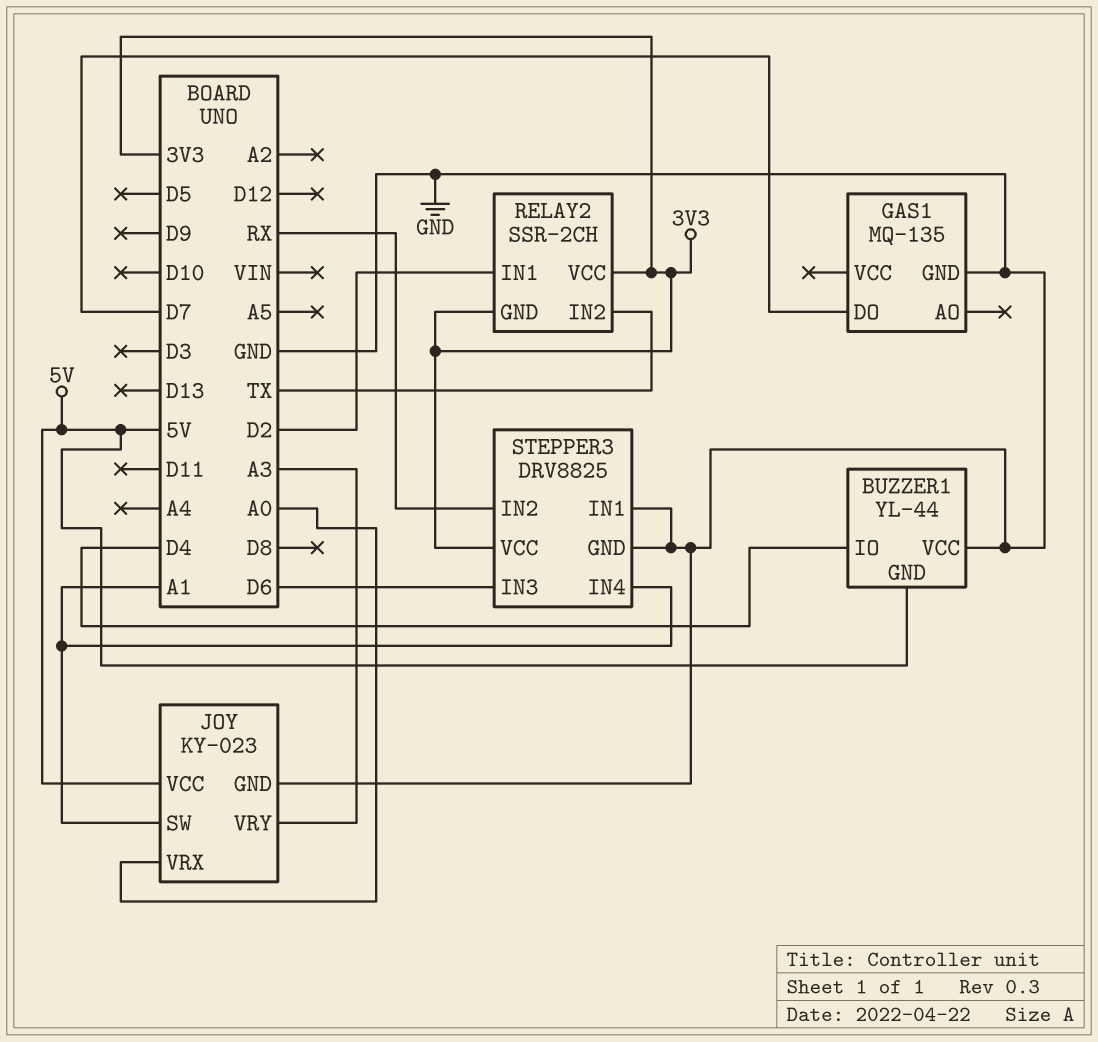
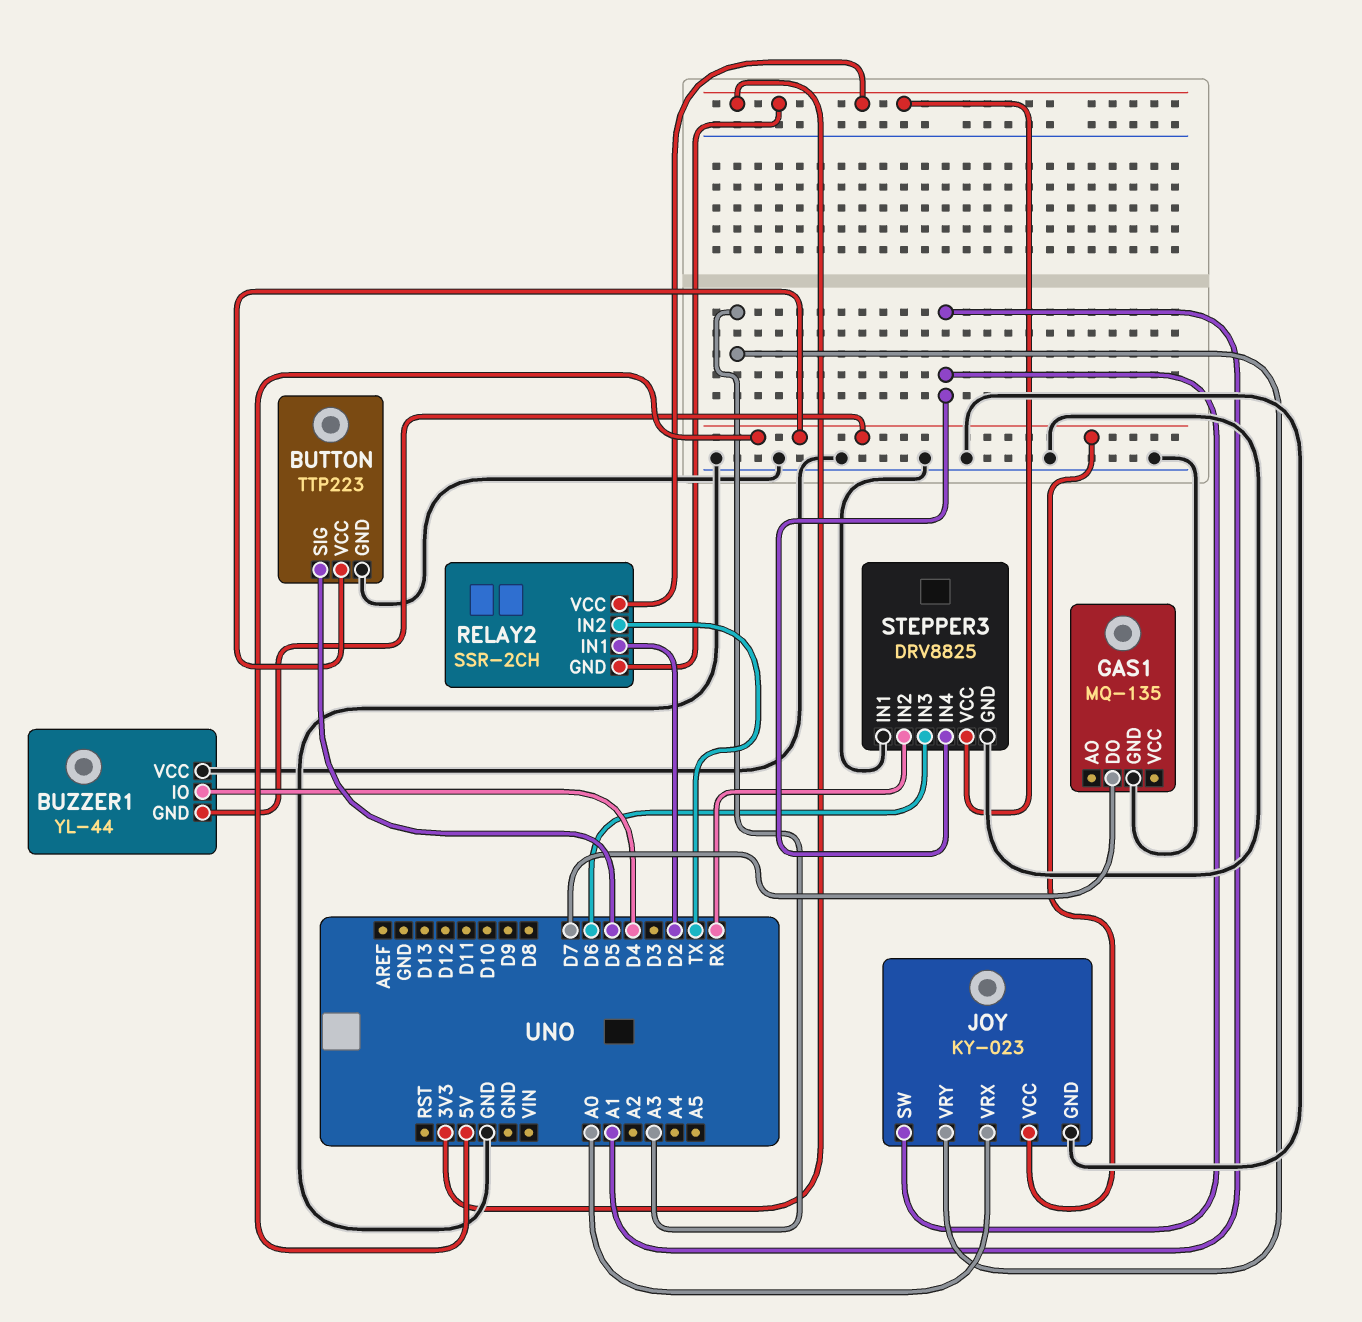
BUTTON: none -> TTP223
BUTTON pin GND: none -> GND
BUTTON pin SIG: none -> D5
BUTTON pin VCC: none -> 5V

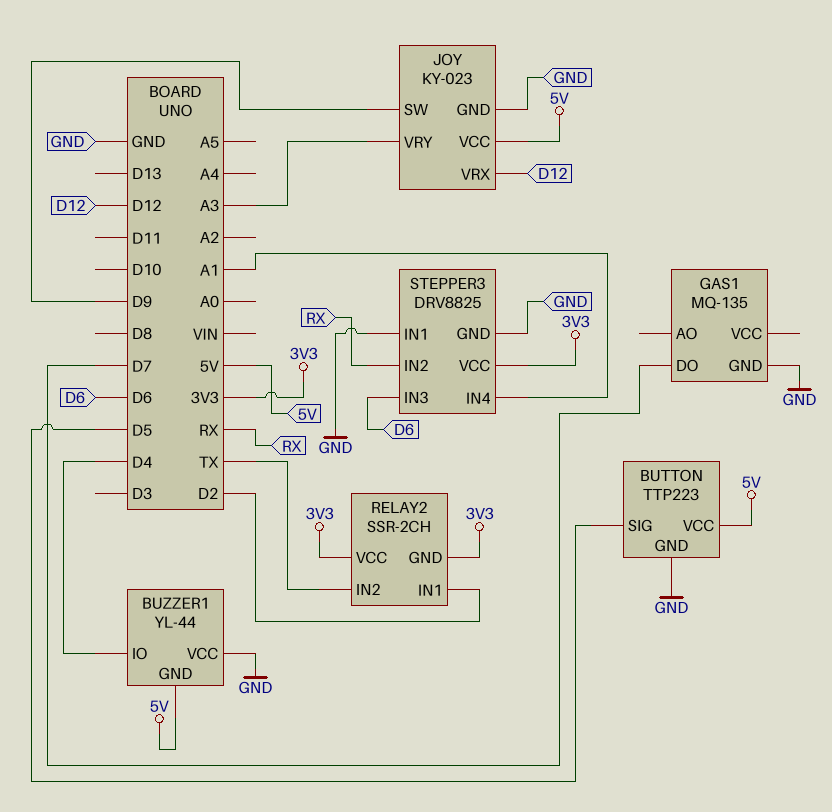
JOY pin SW: A1 -> D9
JOY pin VRX: A0 -> D12

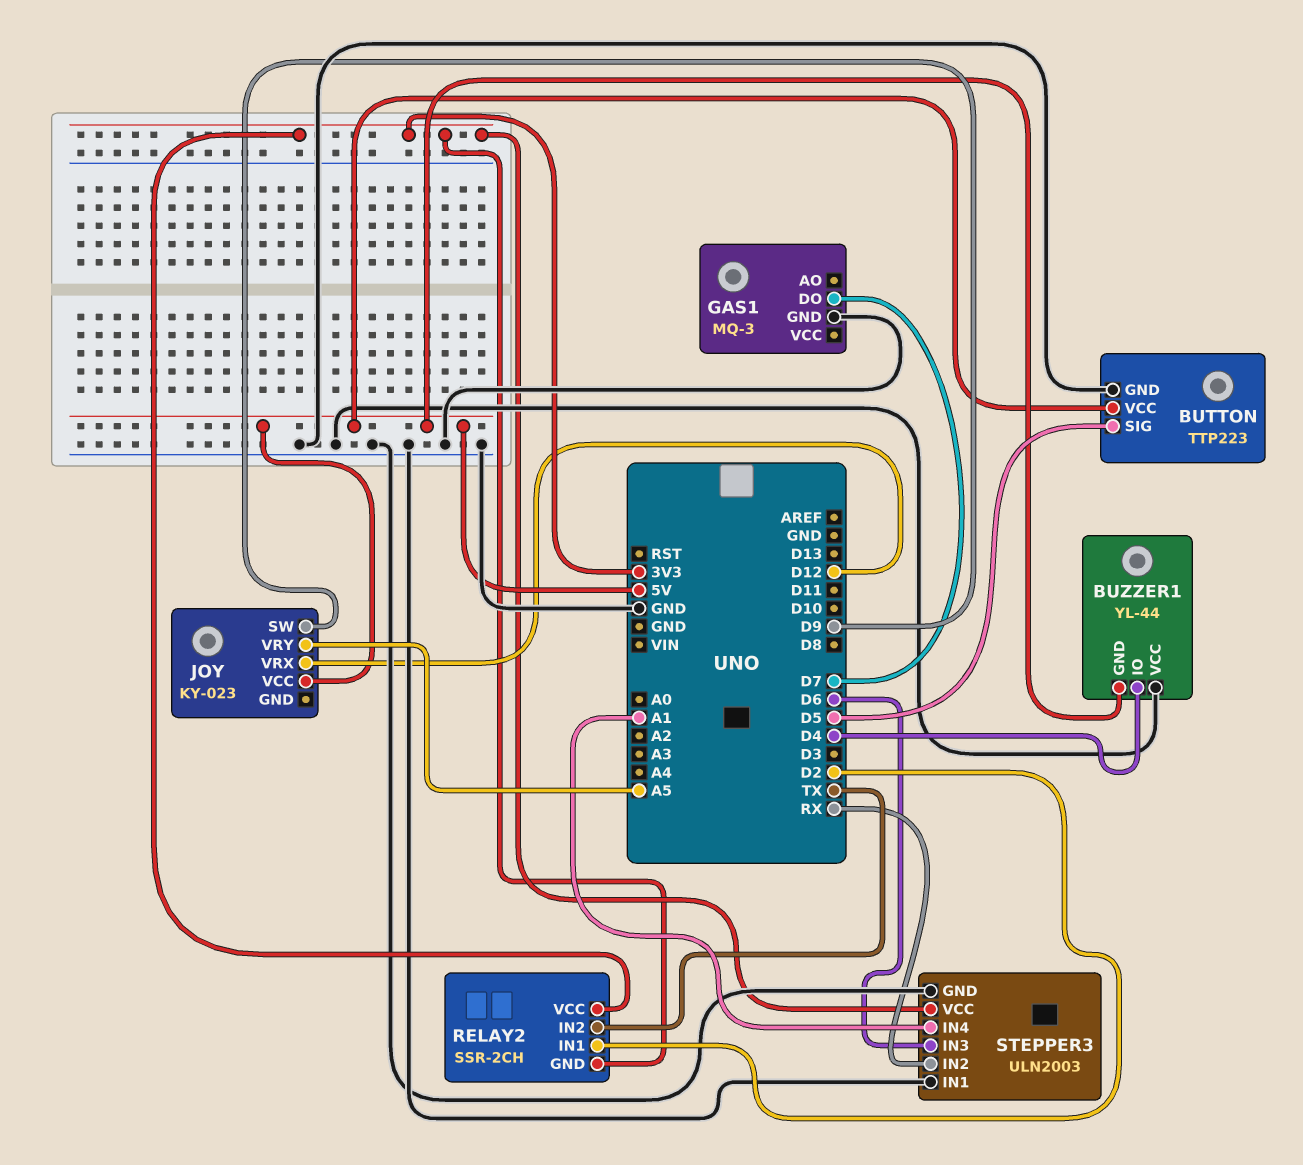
GAS1: MQ-135 -> MQ-3
JOY pin GND: GND -> none
JOY pin VRY: A3 -> A5
STEPPER3: DRV8825 -> ULN2003

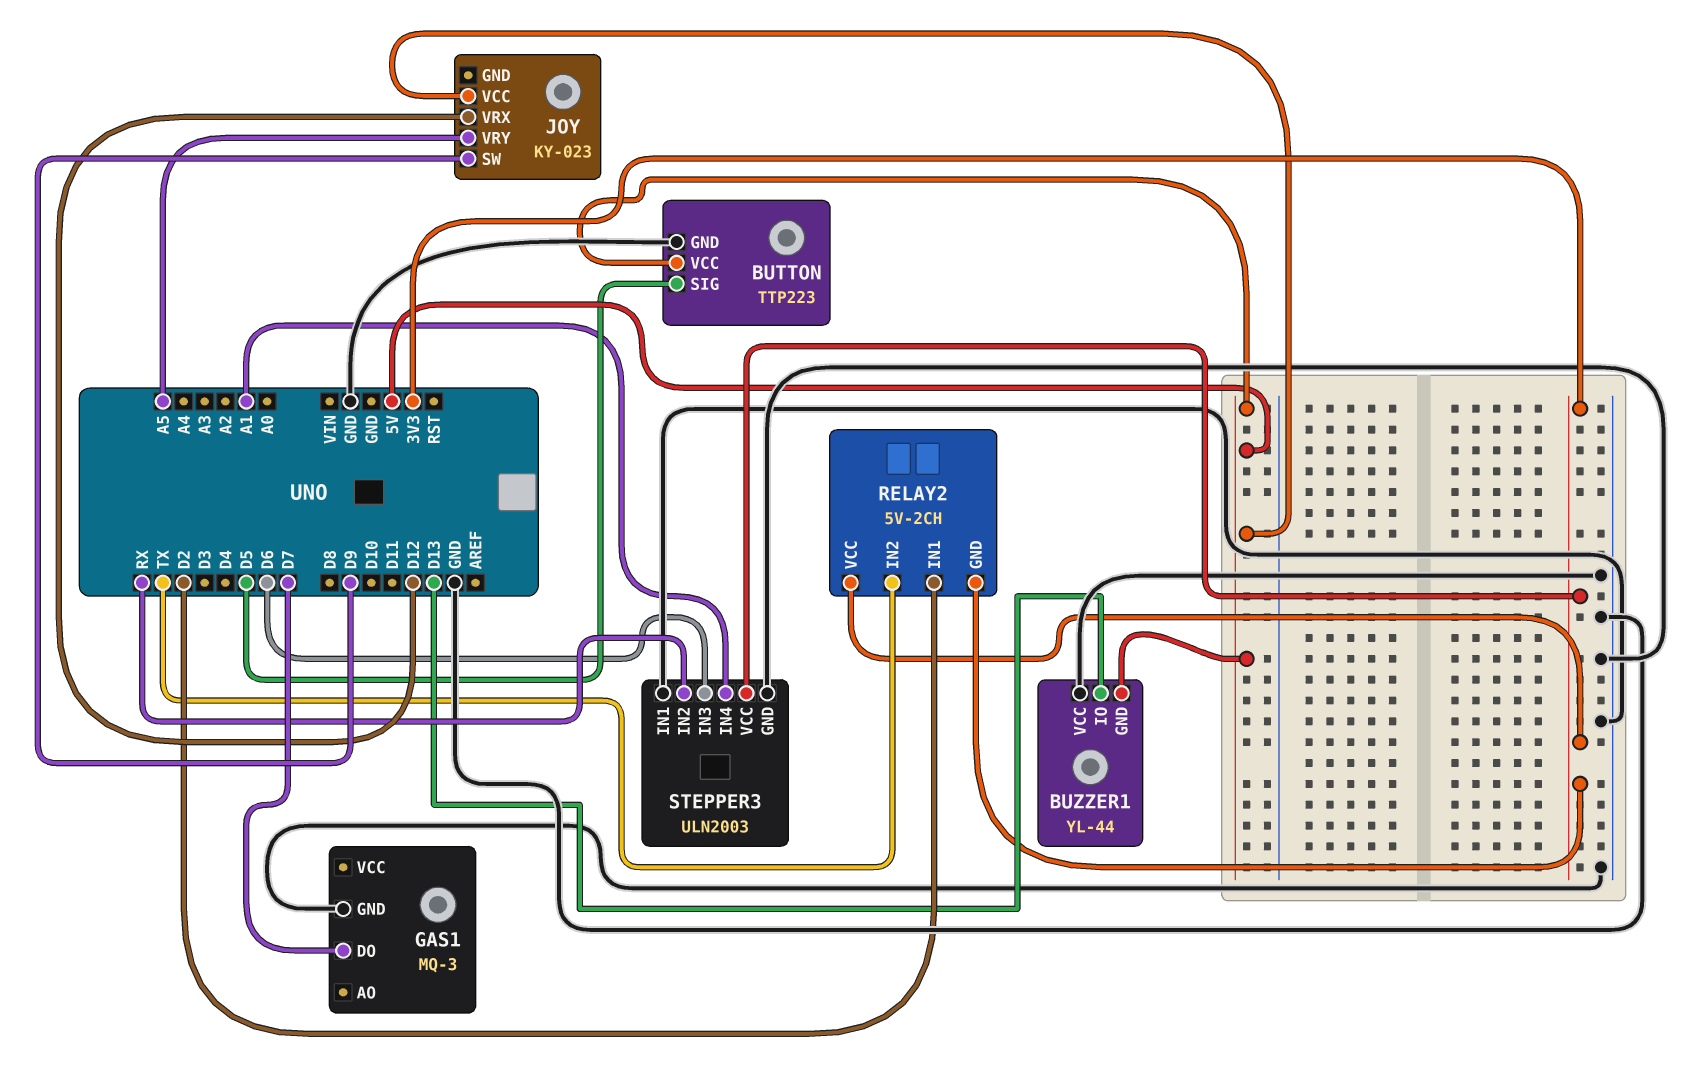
BUZZER1 pin IO: D4 -> D13
RELAY2: SSR-2CH -> 5V-2CH

